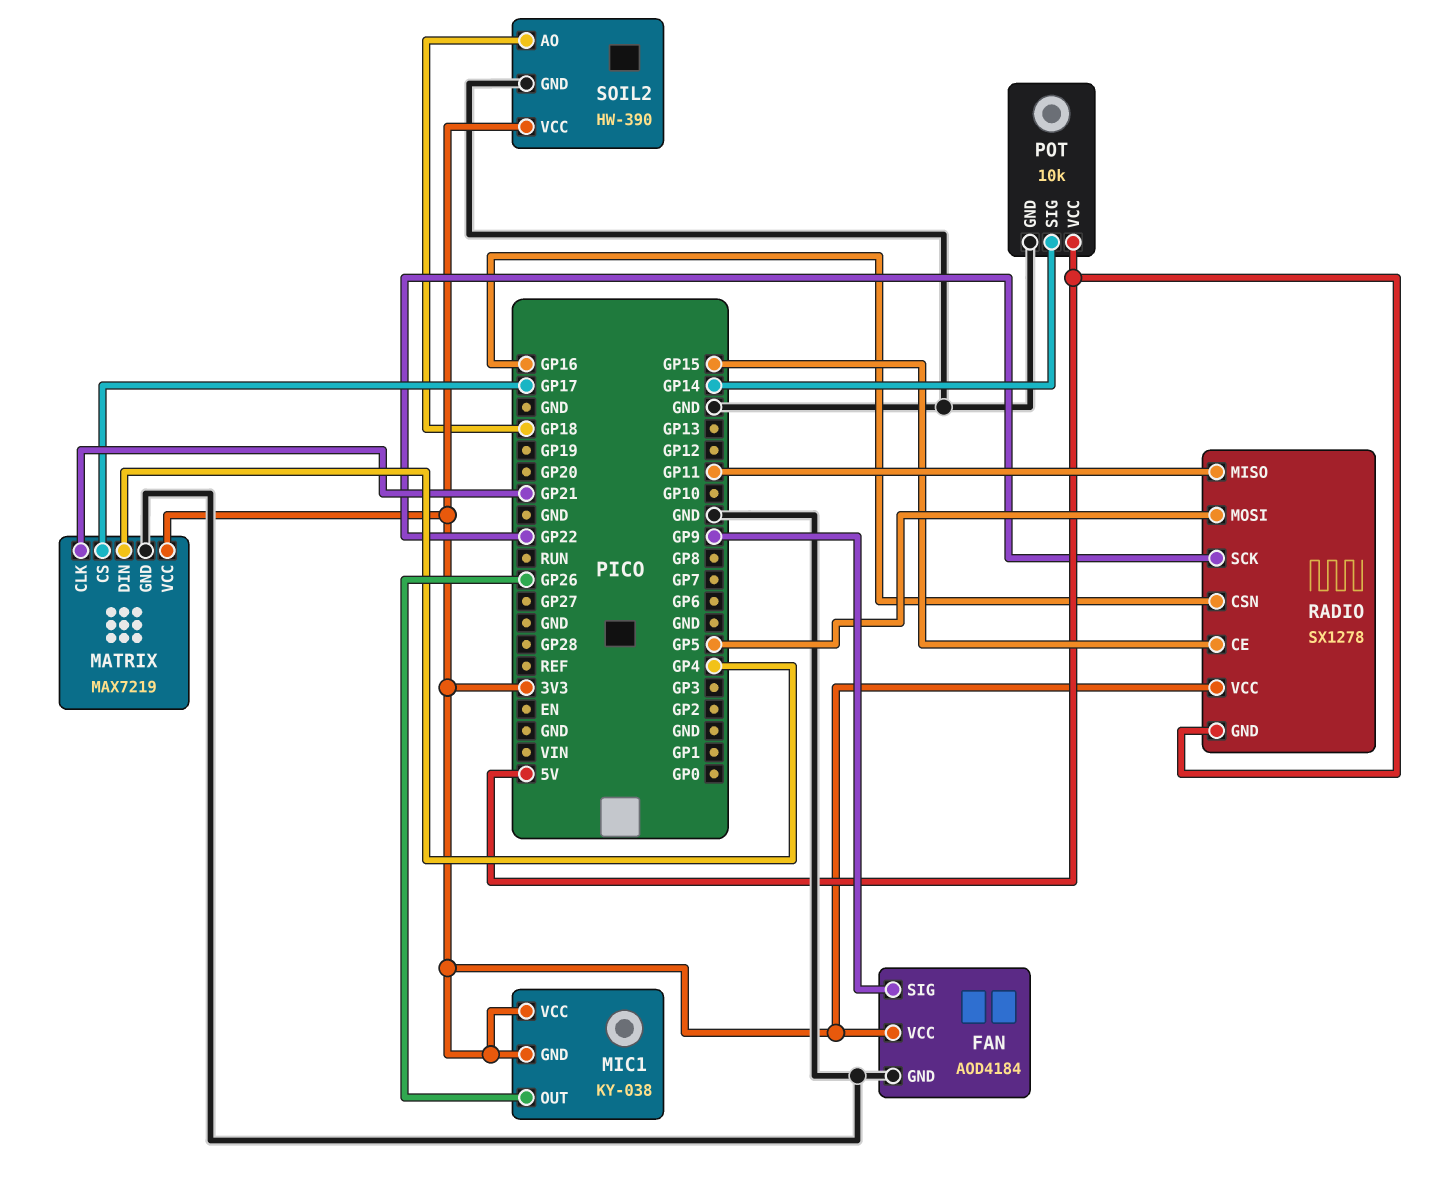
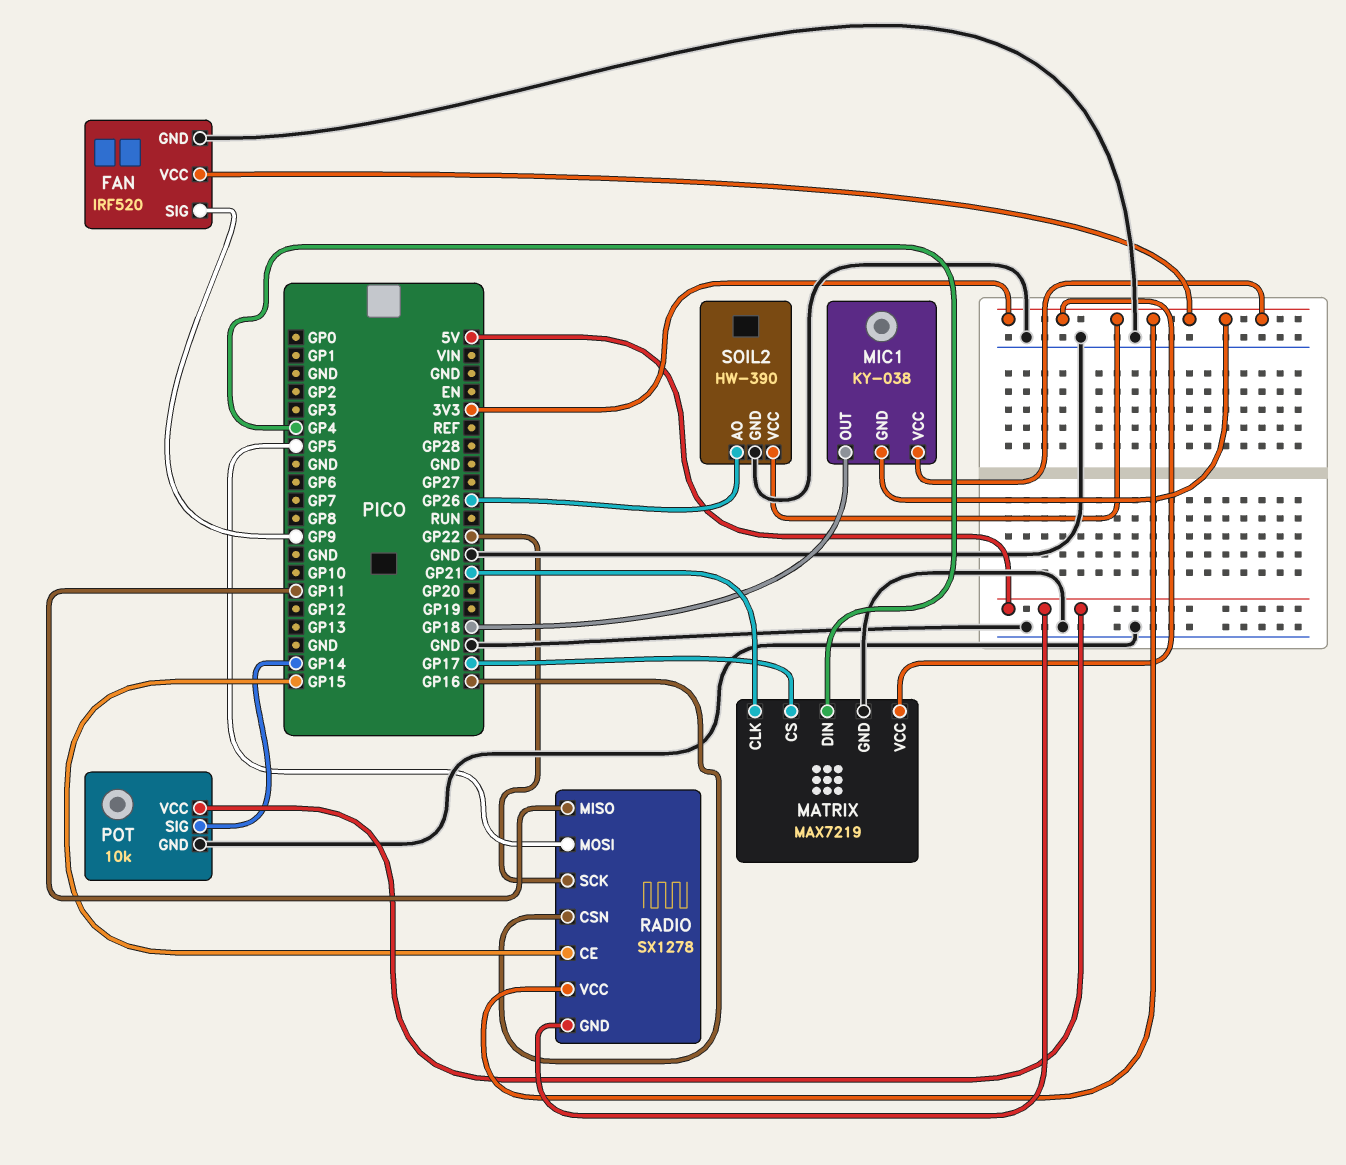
FAN: AOD4184 -> IRF520
MIC1 pin OUT: GP26 -> GP18
SOIL2 pin AO: GP18 -> GP26

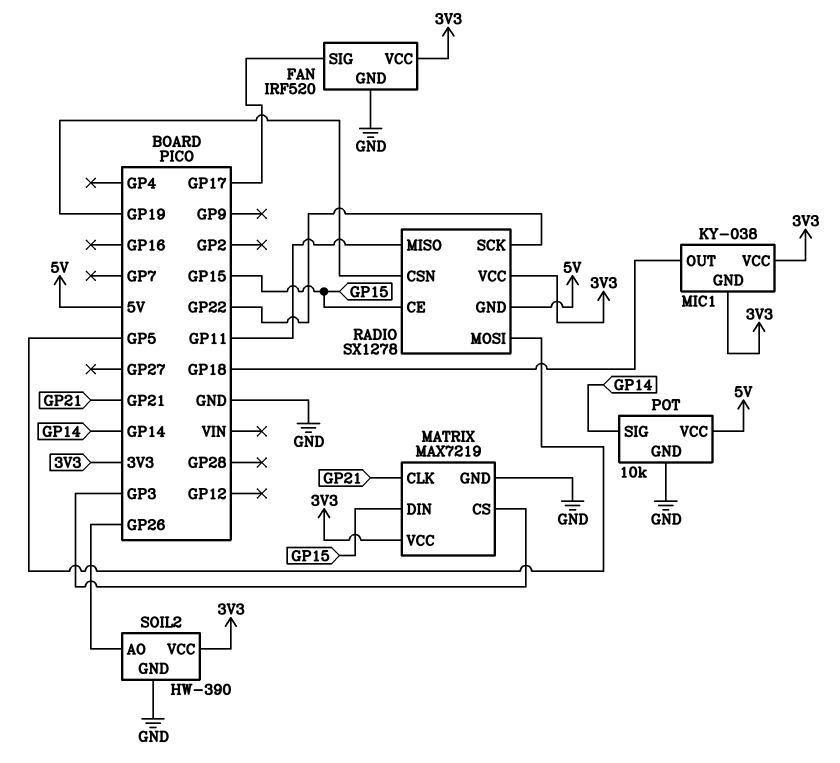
FAN pin SIG: GP9 -> GP17
MATRIX pin CS: GP17 -> GP3
MATRIX pin DIN: GP4 -> GP15
RADIO pin CSN: GP16 -> GP19

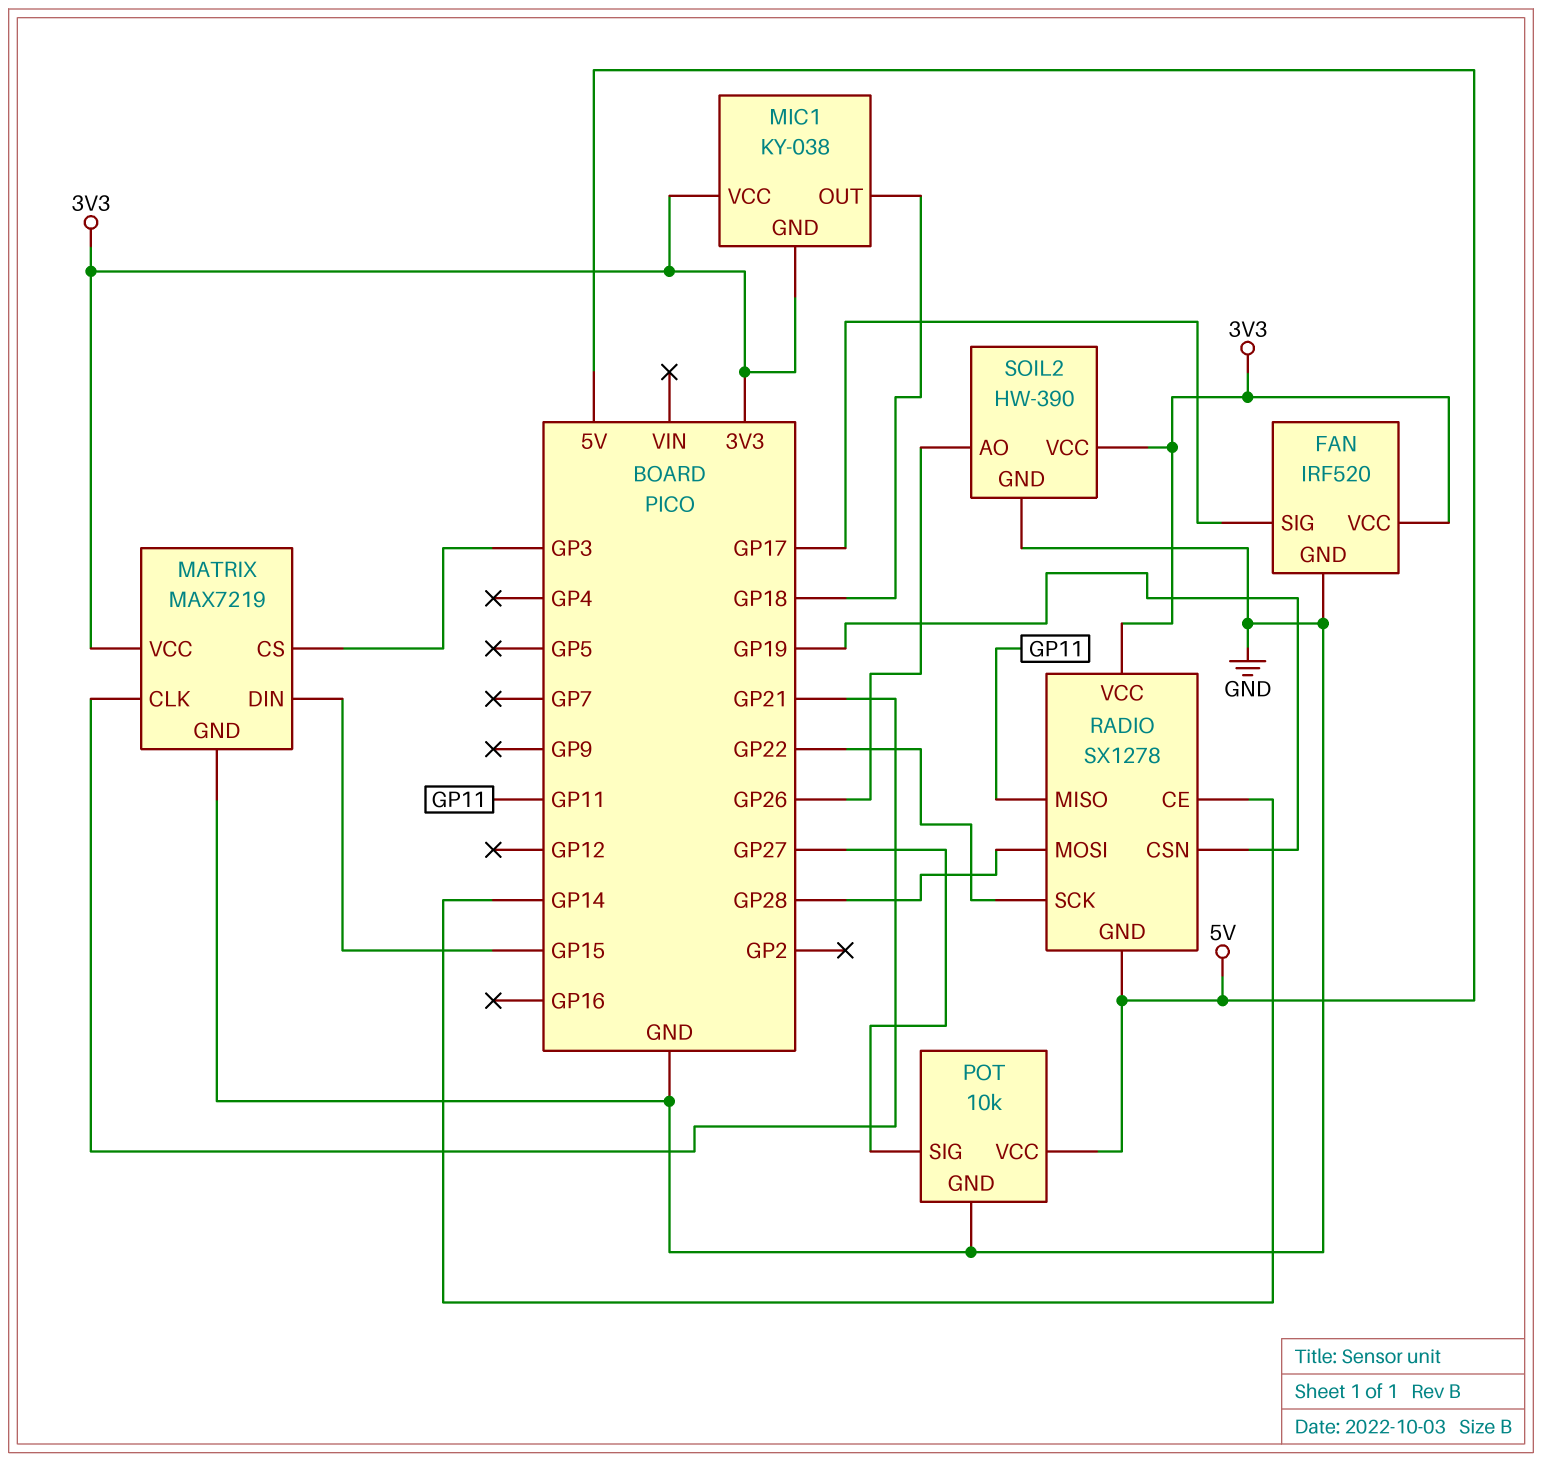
POT pin SIG: GP14 -> GP27
RADIO pin CE: GP15 -> GP14
RADIO pin MOSI: GP5 -> GP28

